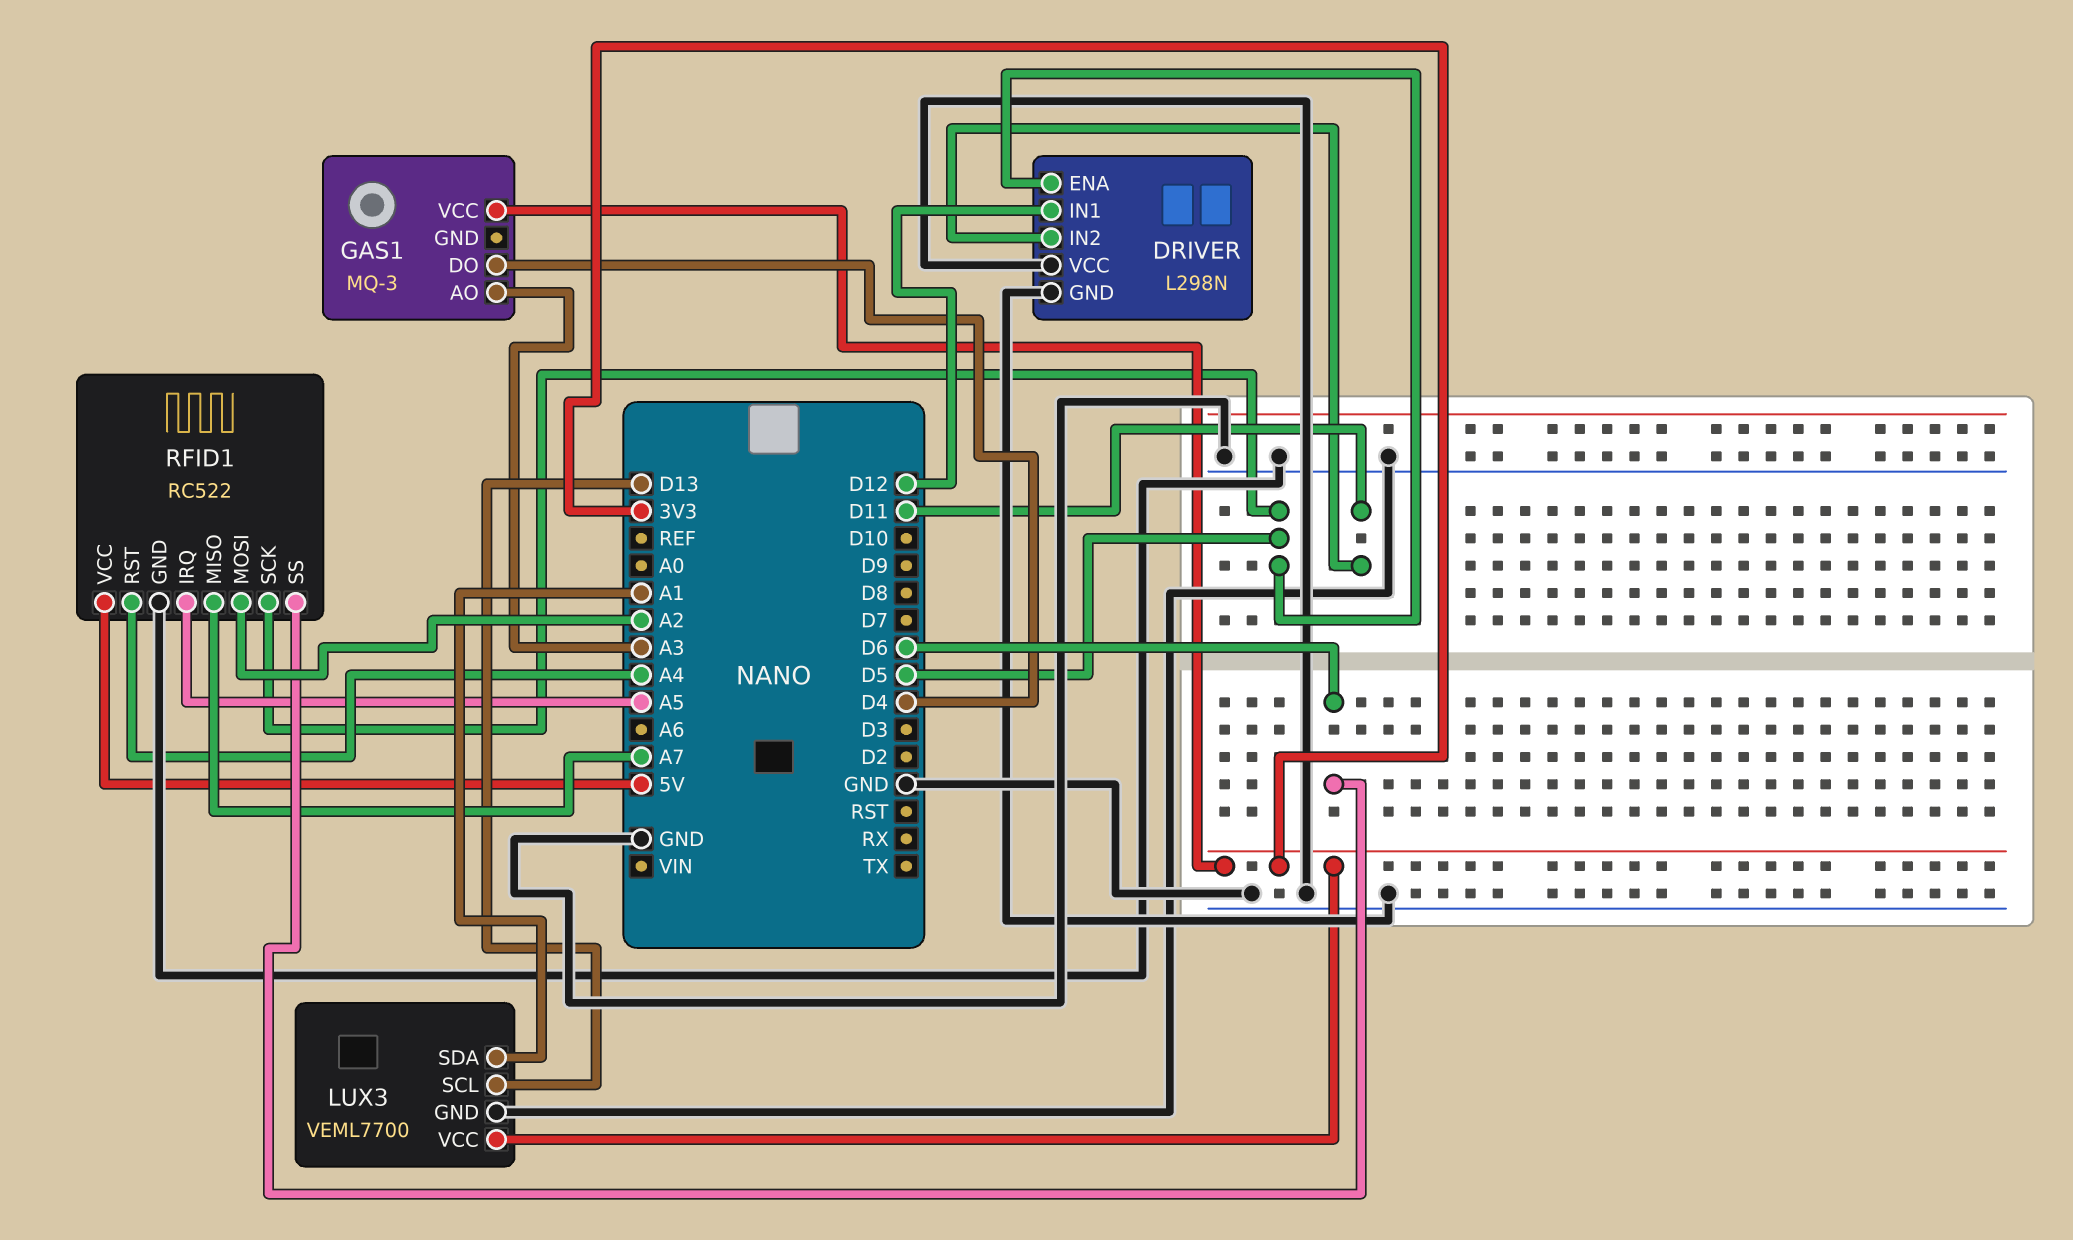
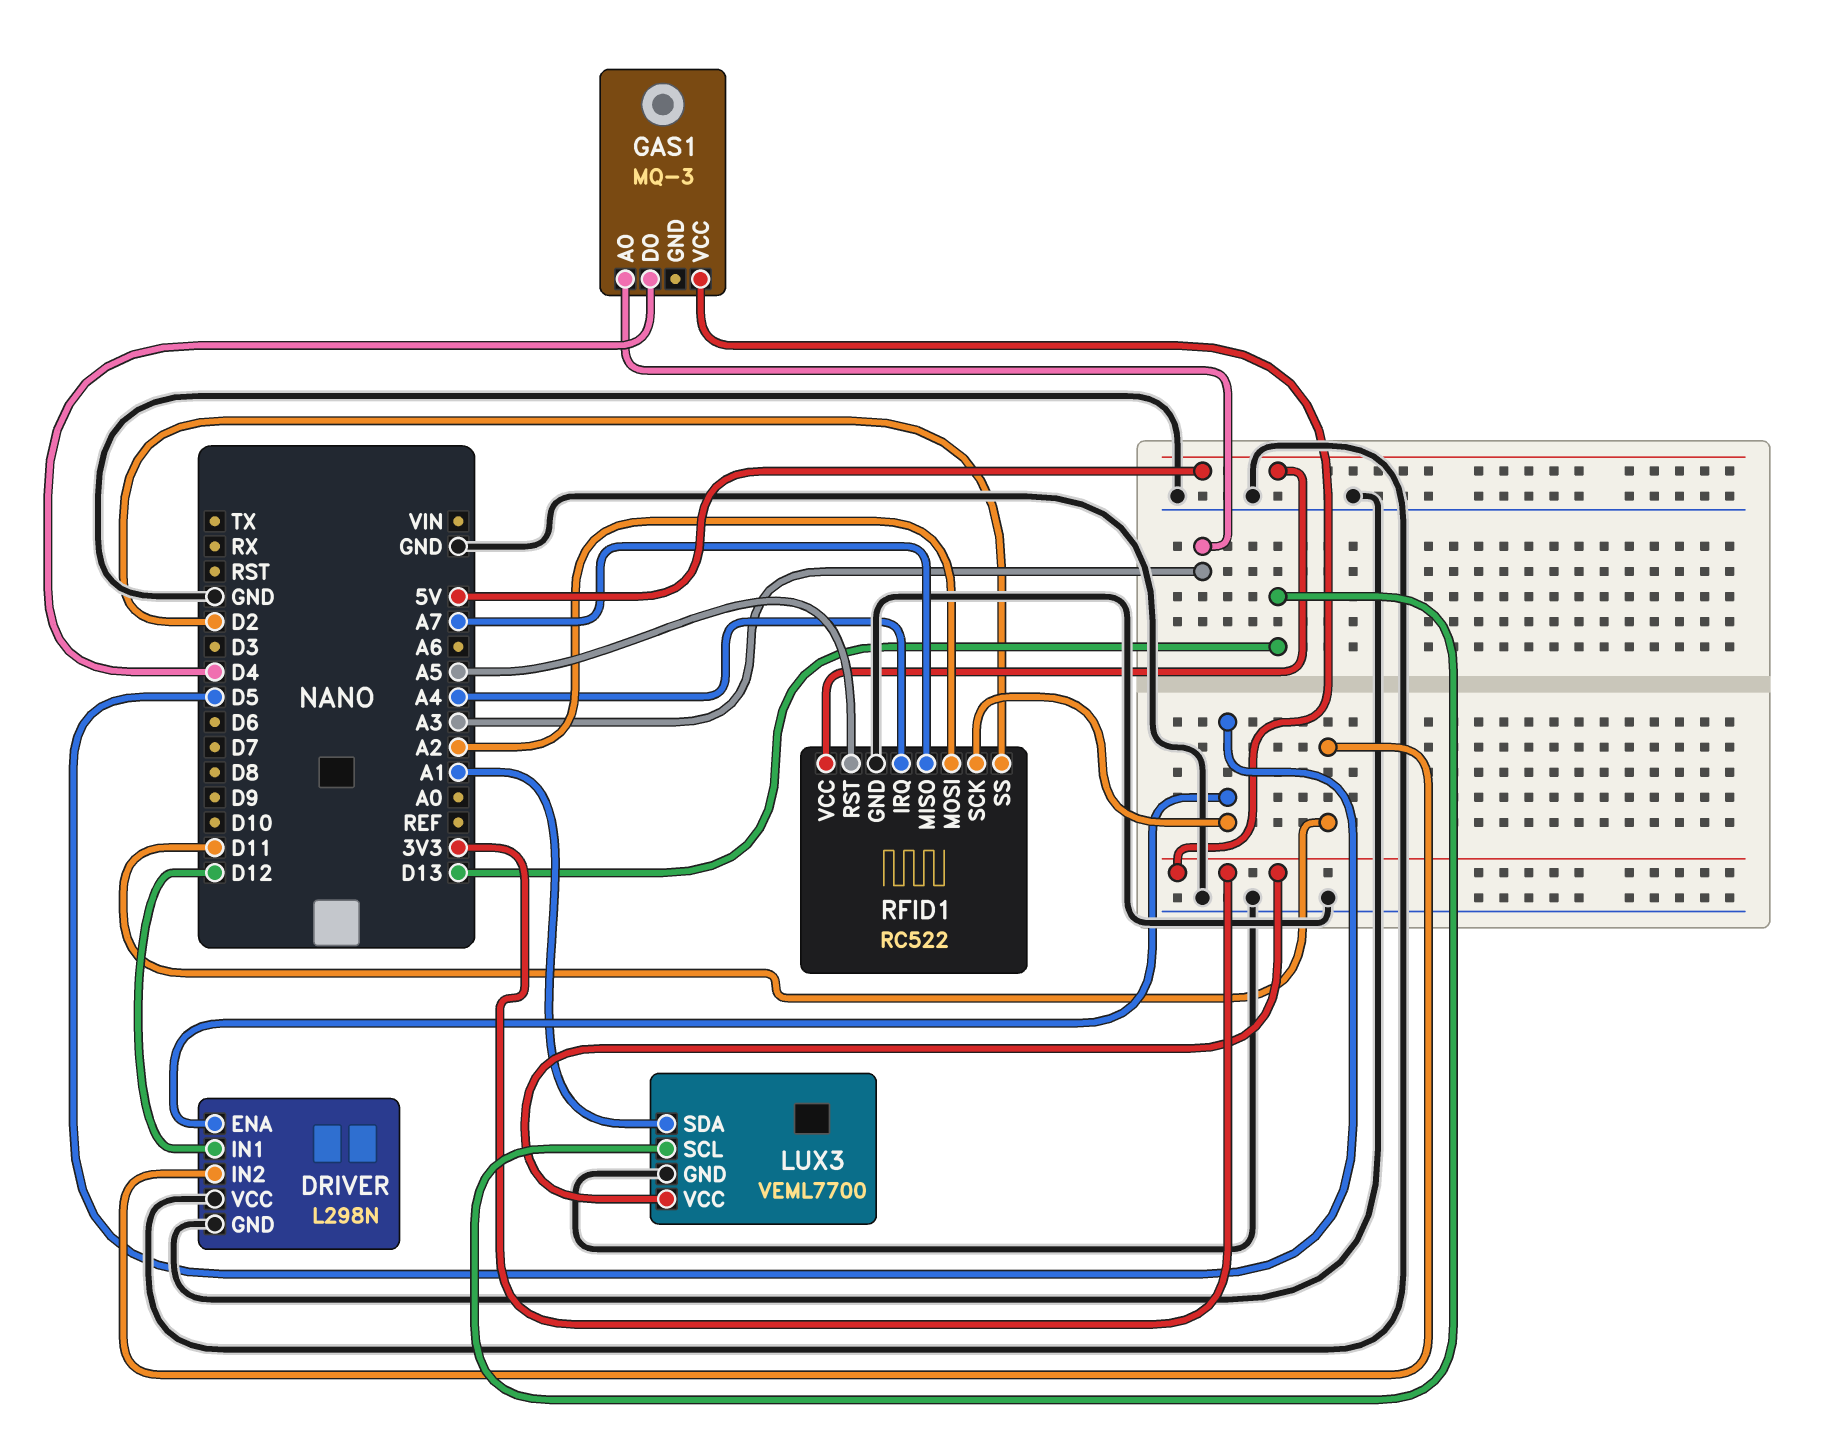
RFID1 pin IRQ: A5 -> A4
RFID1 pin RST: A4 -> A5
RFID1 pin SS: D6 -> D2

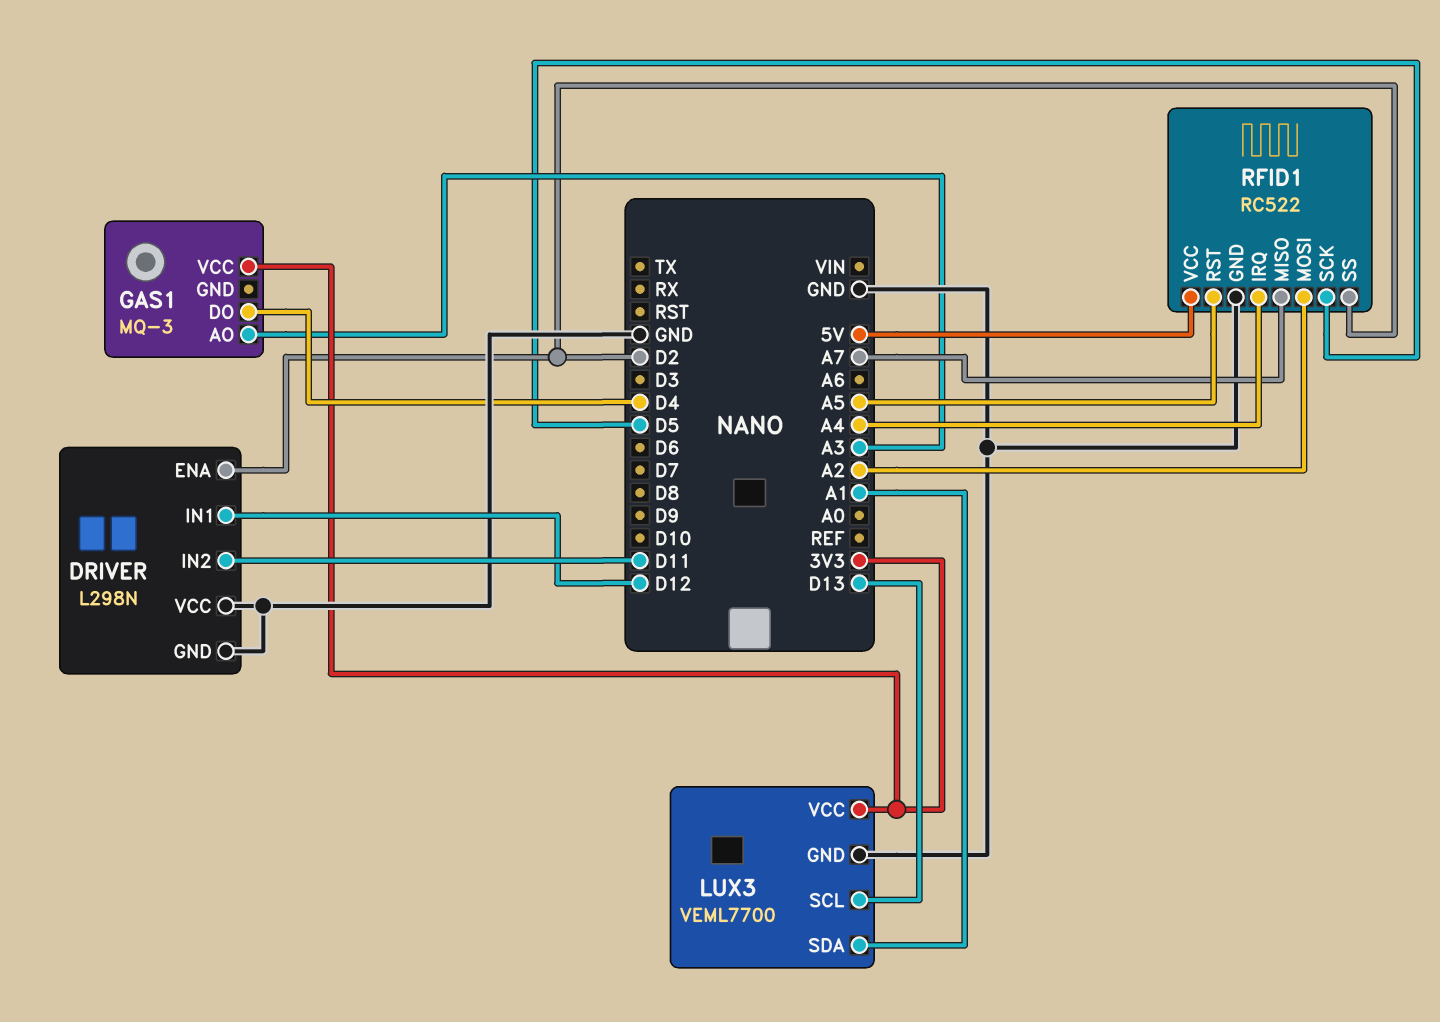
DRIVER pin ENA: D5 -> D2

